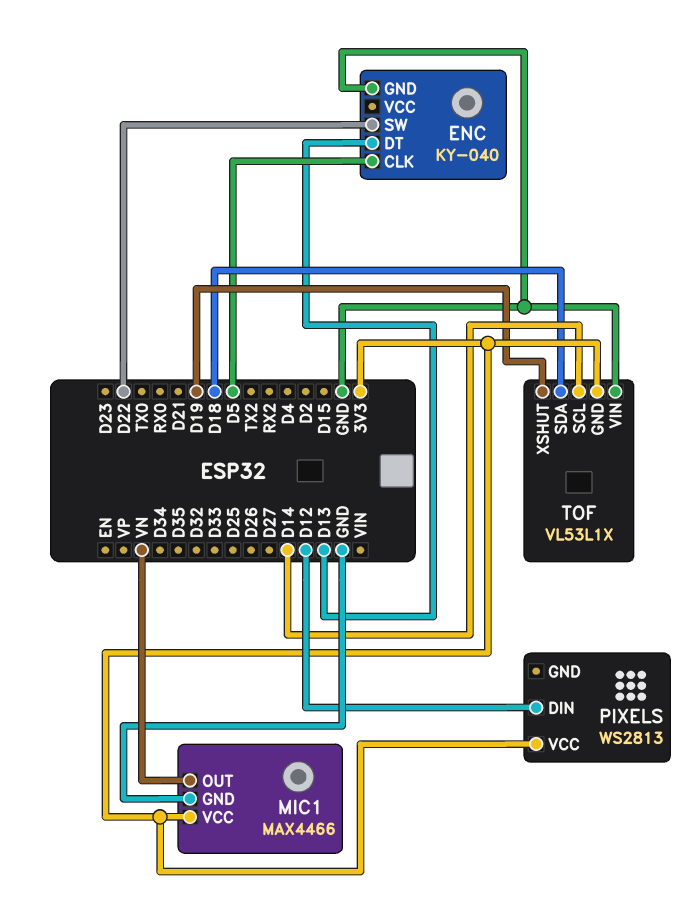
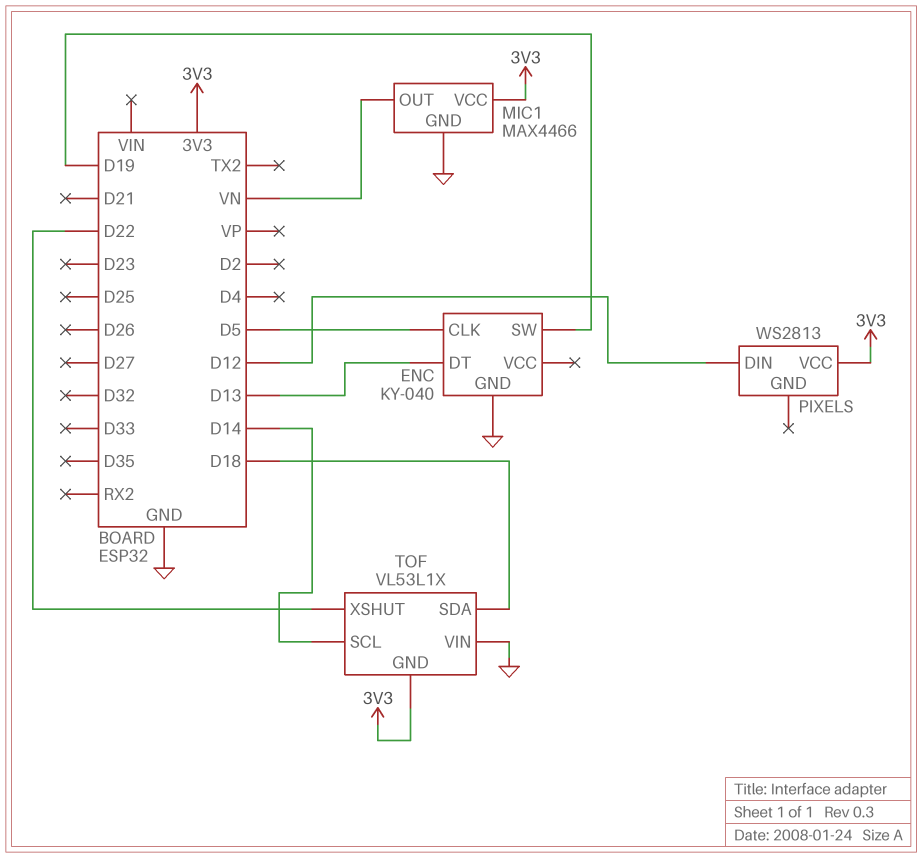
ENC pin SW: D22 -> D19
TOF pin XSHUT: D19 -> D22

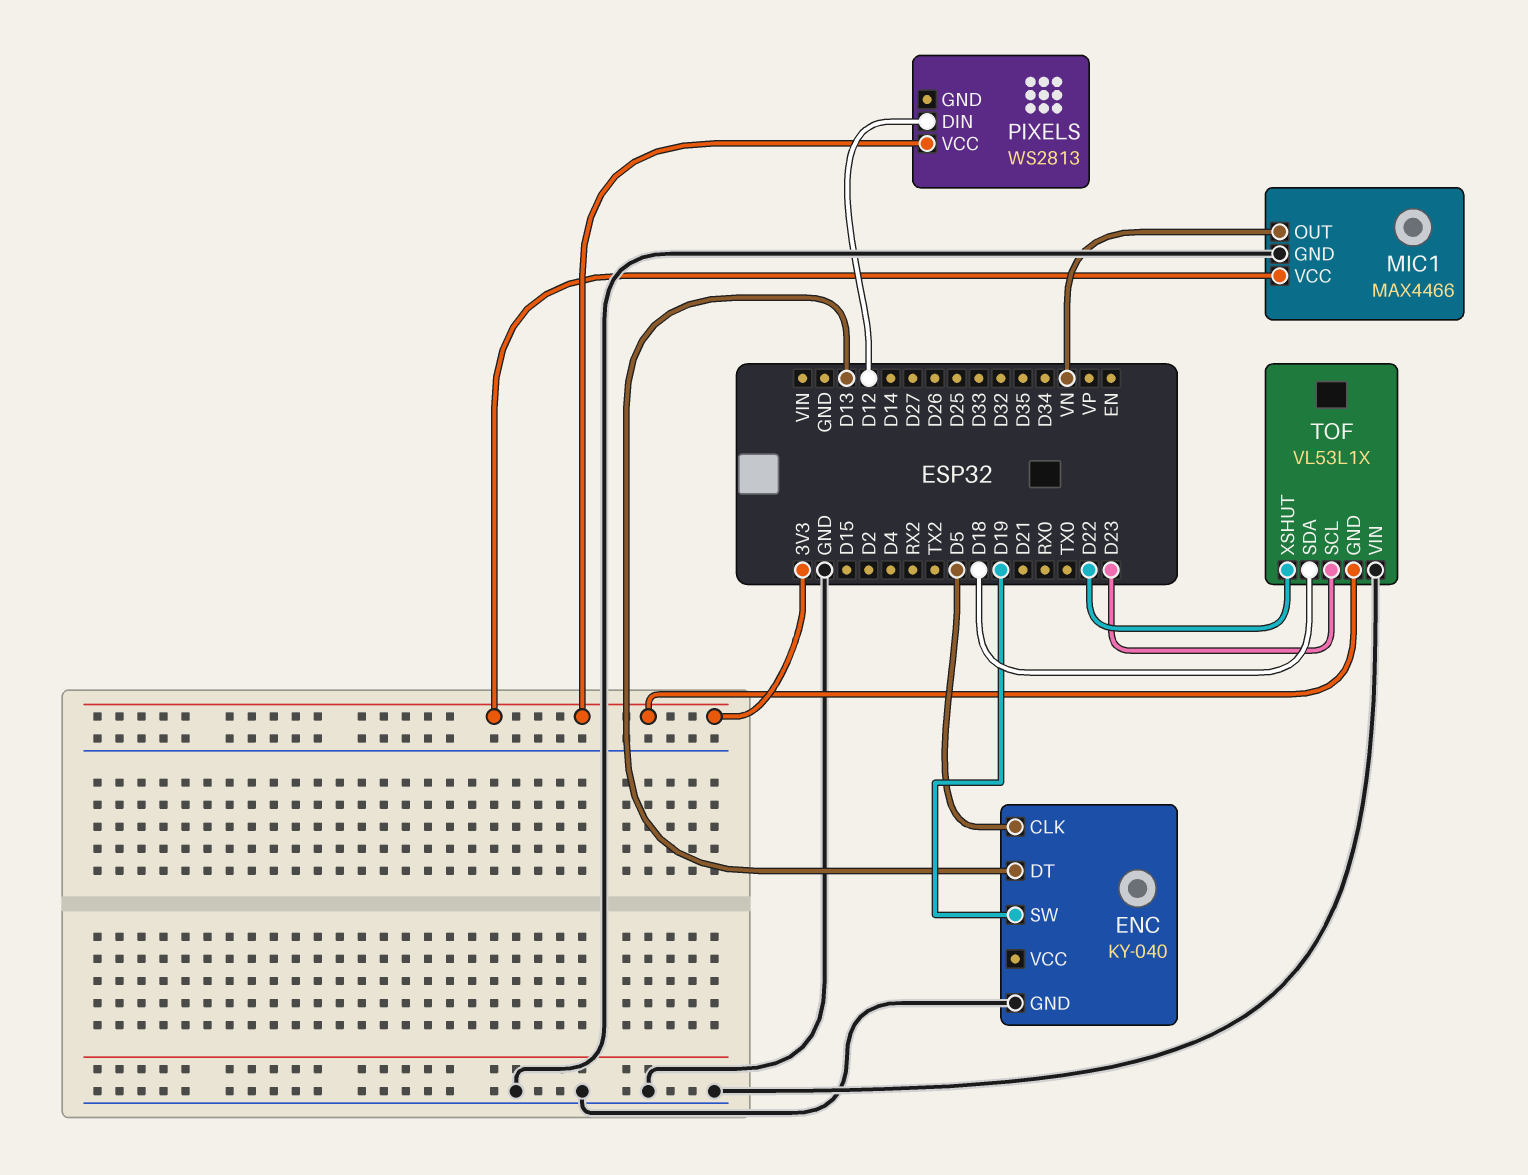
TOF pin SCL: D14 -> D23

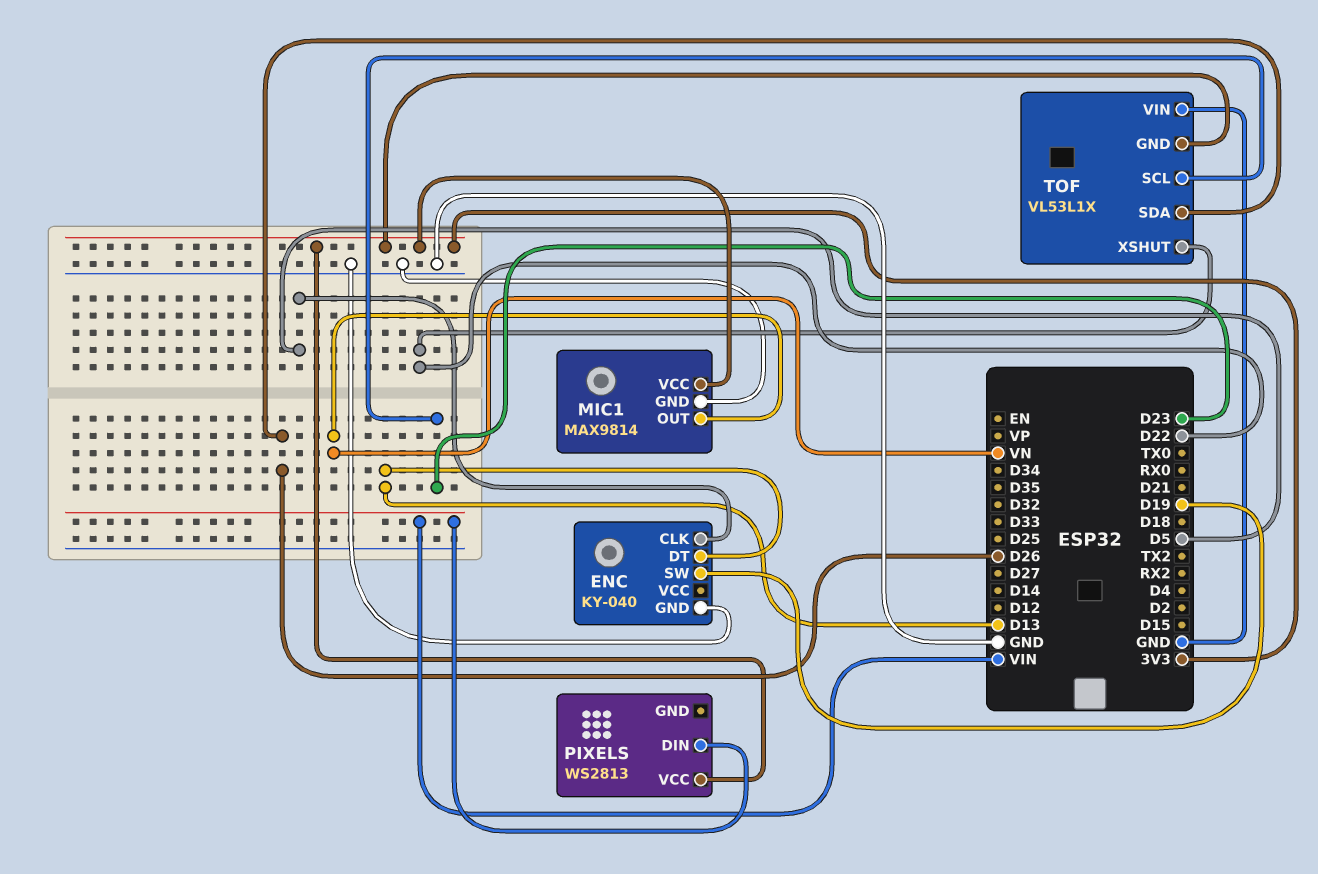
MIC1: MAX4466 -> MAX9814
PIXELS pin DIN: D12 -> VIN
TOF pin SDA: D18 -> D26

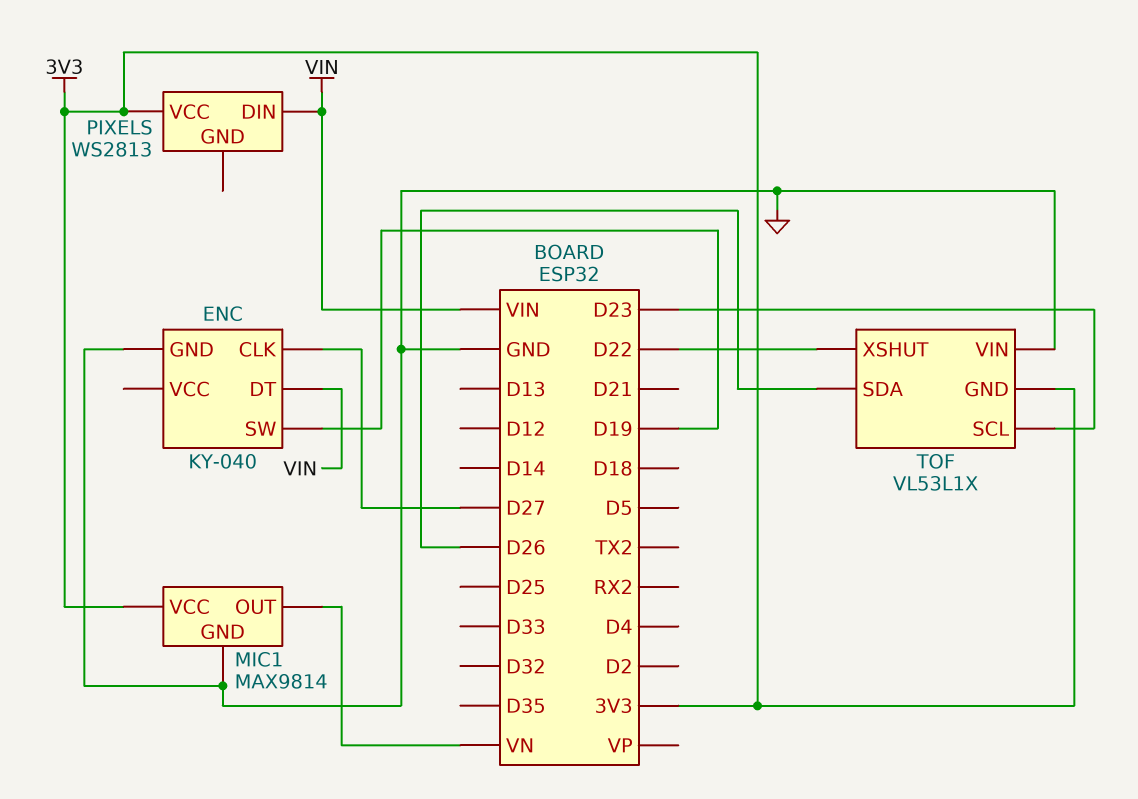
ENC pin CLK: D5 -> D27
ENC pin DT: D13 -> VIN

